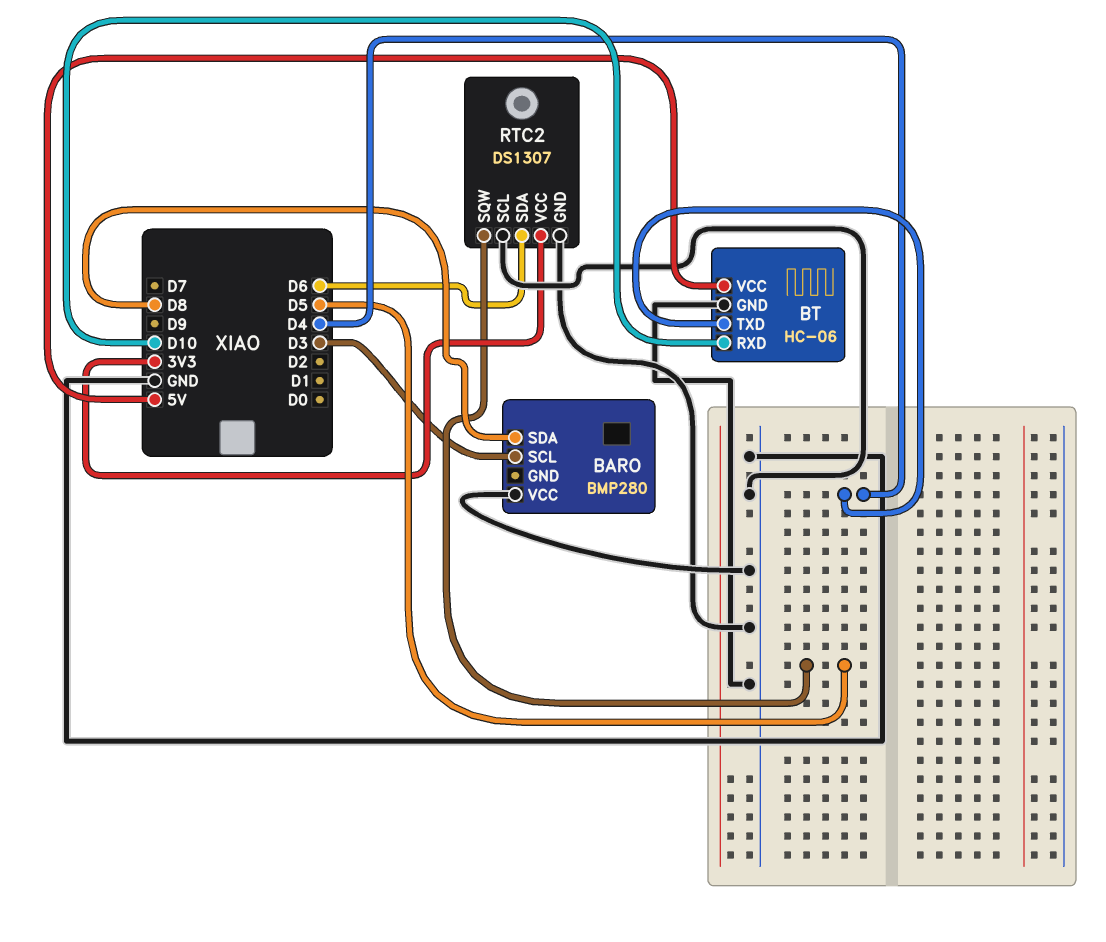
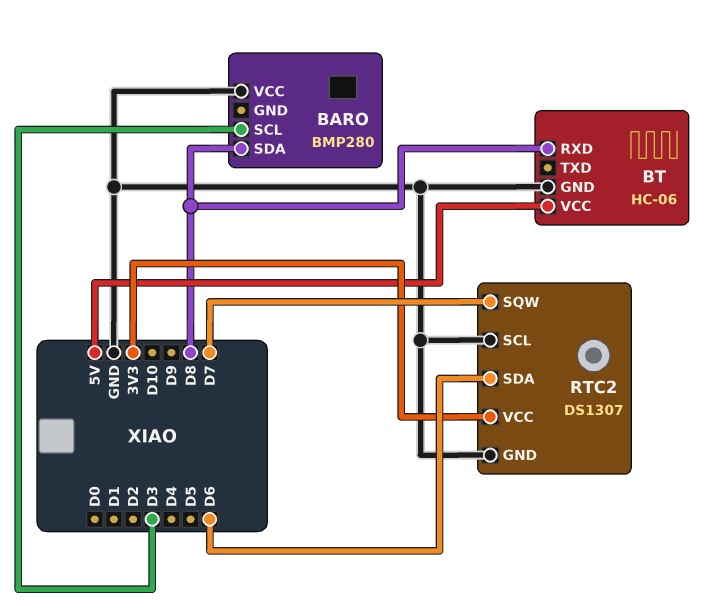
BT pin RXD: D10 -> D8
BT pin TXD: D4 -> none
RTC2 pin SQW: D5 -> D7

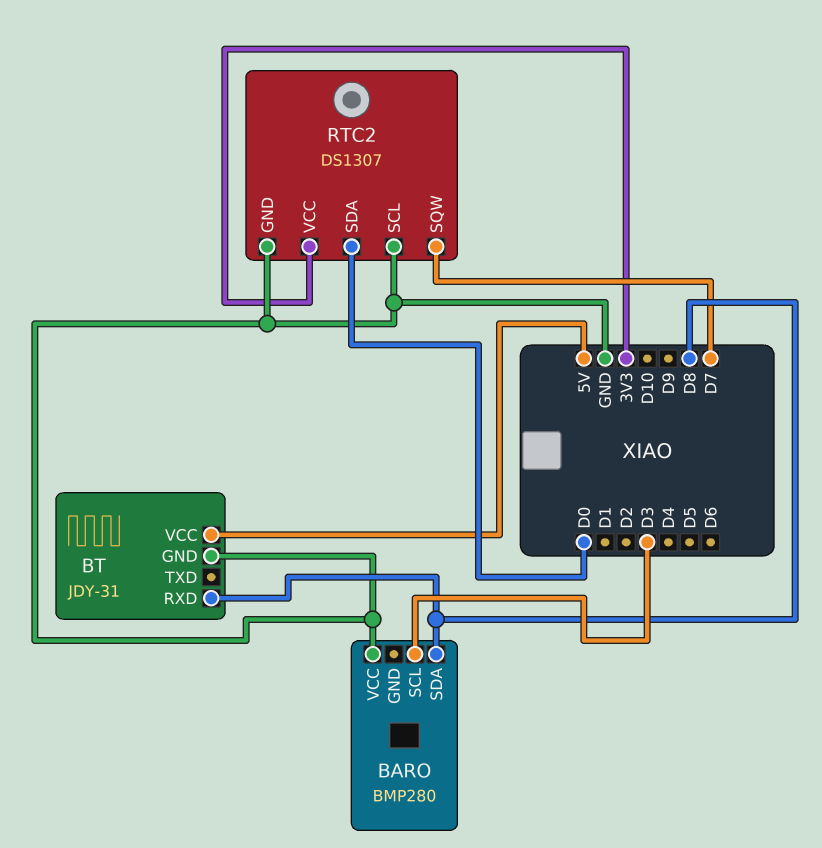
BT: HC-06 -> JDY-31
RTC2 pin SDA: D6 -> D0

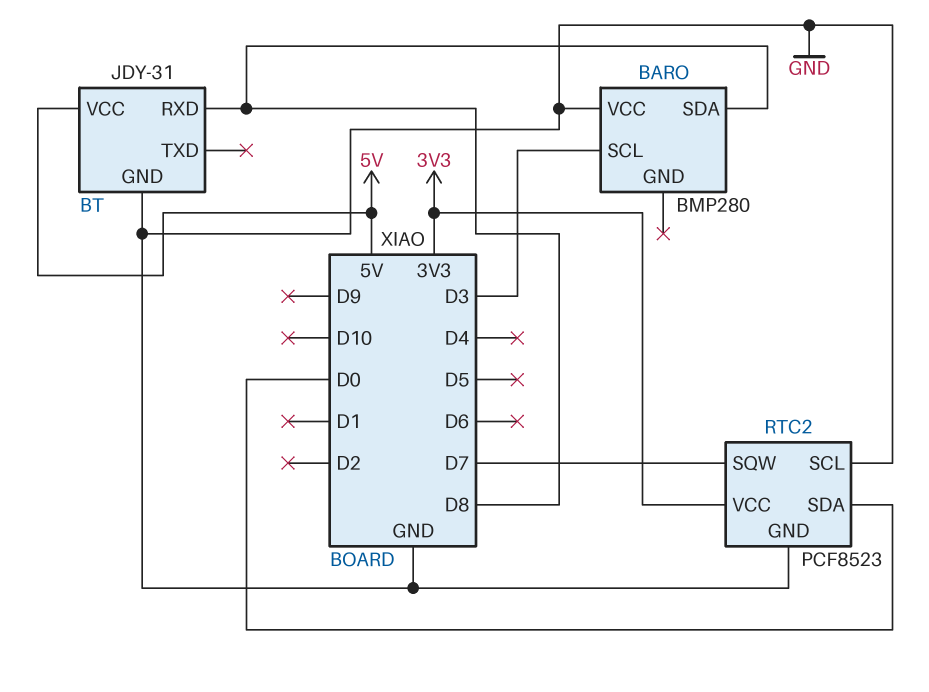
RTC2: DS1307 -> PCF8523

